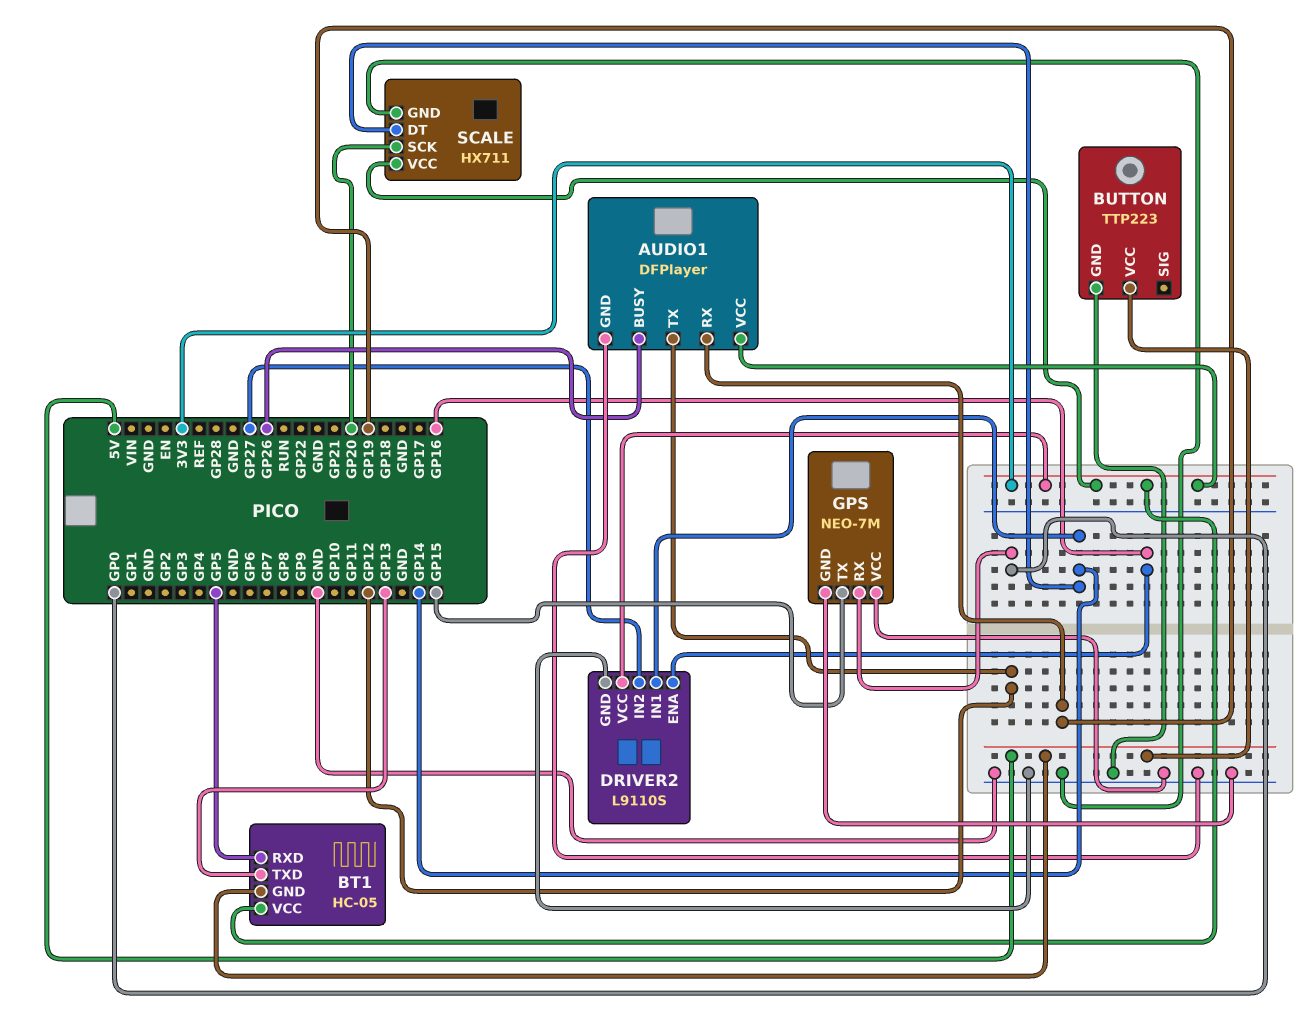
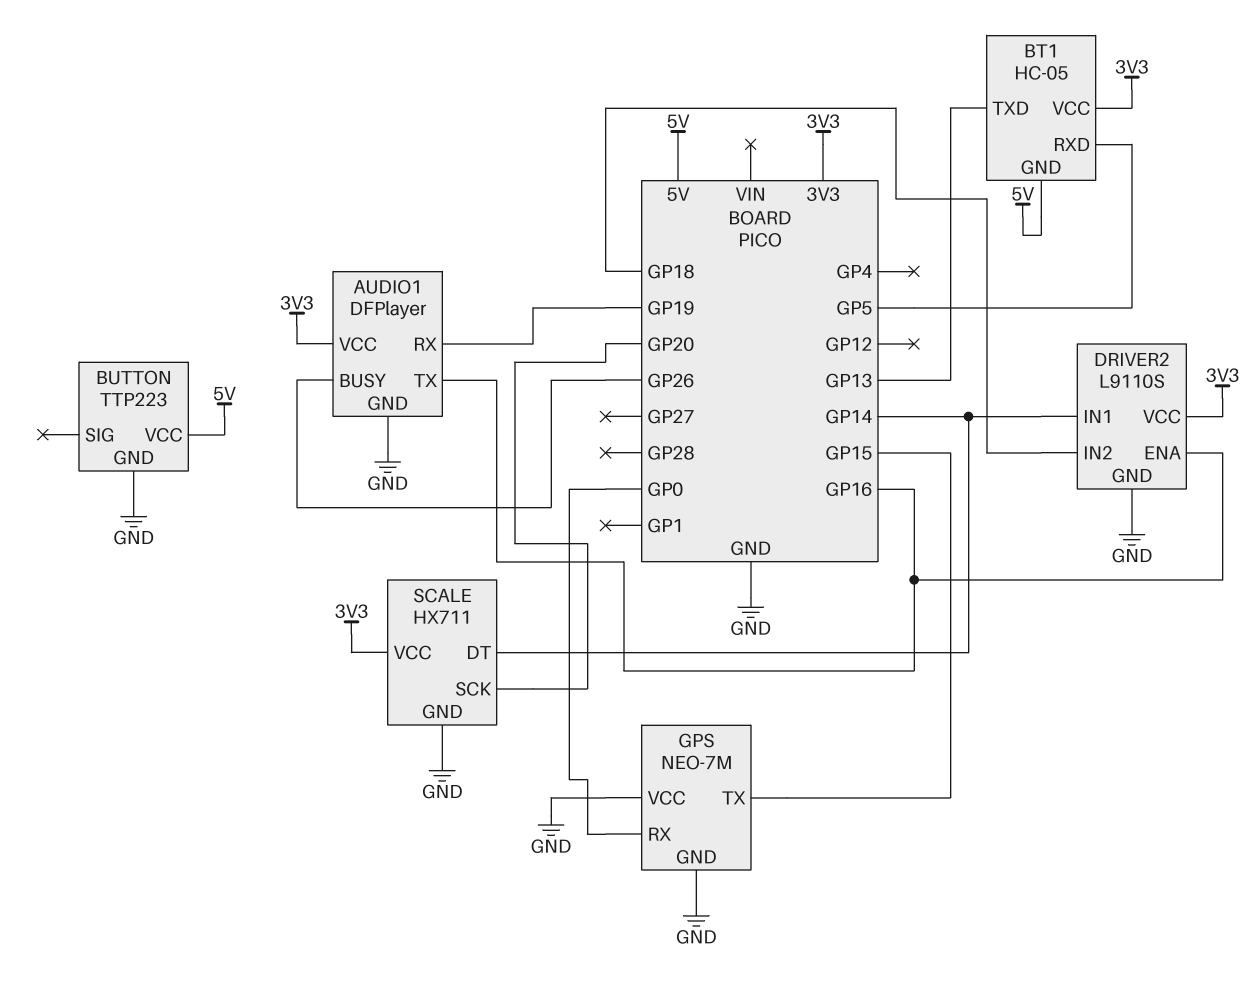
AUDIO1 pin TX: GP12 -> GP16
DRIVER2 pin IN2: GP27 -> GP18

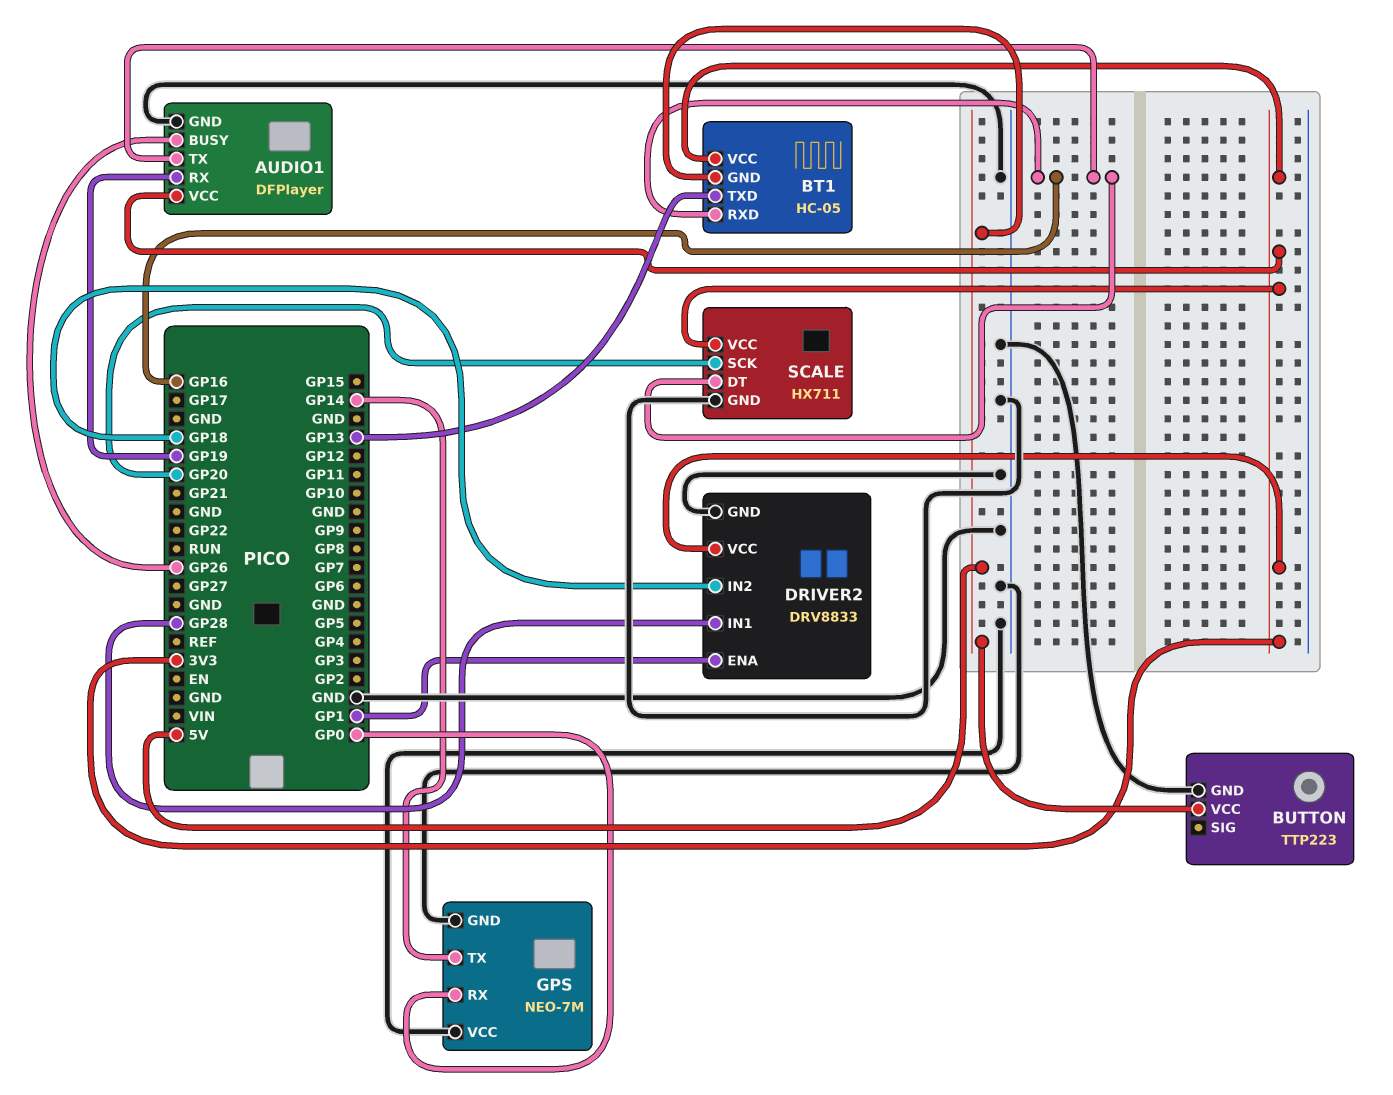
BT1 pin RXD: GP5 -> GP16
DRIVER2: L9110S -> DRV8833
DRIVER2 pin ENA: GP16 -> GP1
DRIVER2 pin IN1: GP14 -> GP28
GPS pin TX: GP15 -> GP14
SCALE pin DT: GP14 -> GP16

